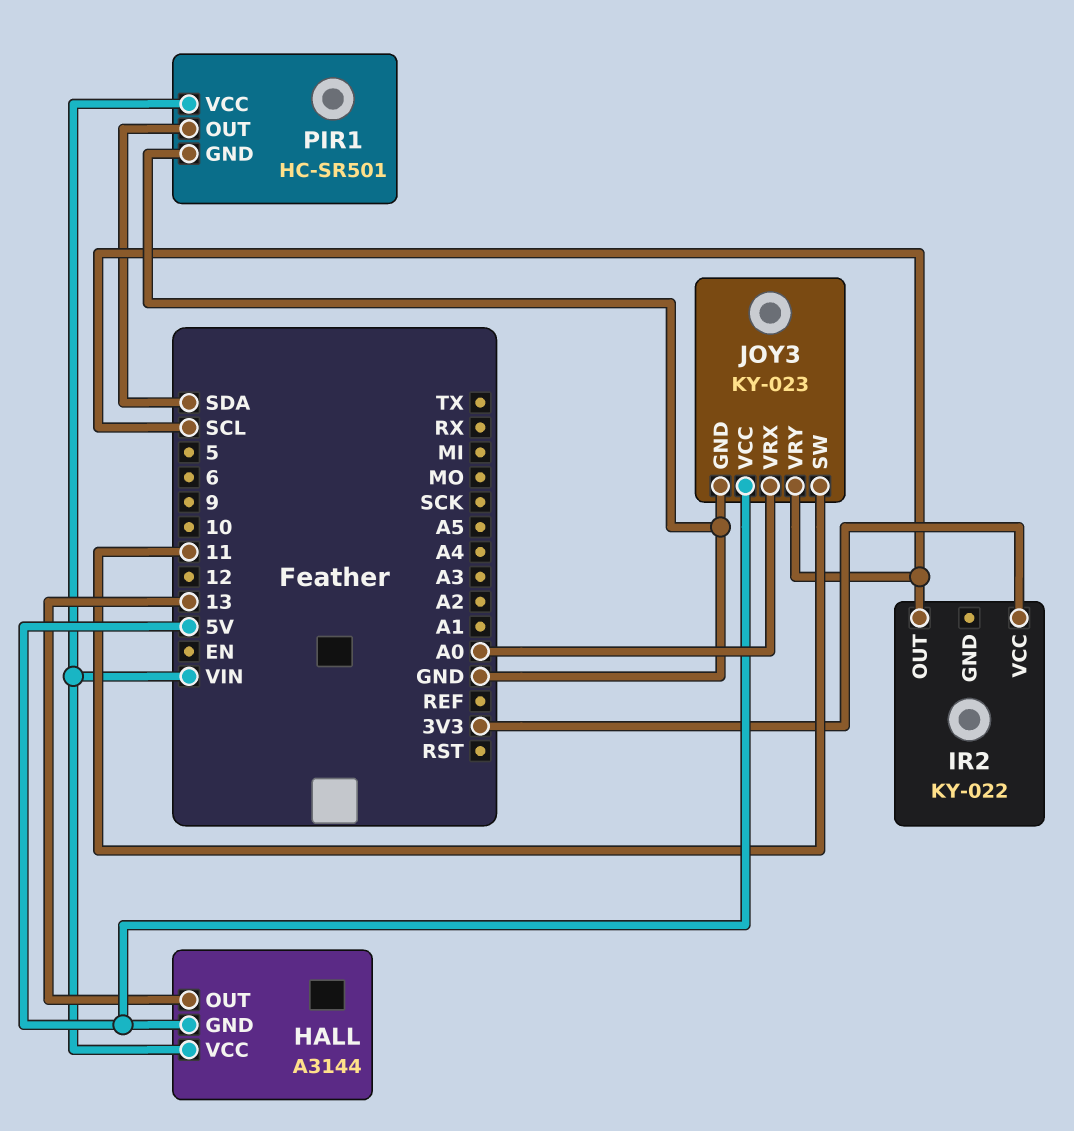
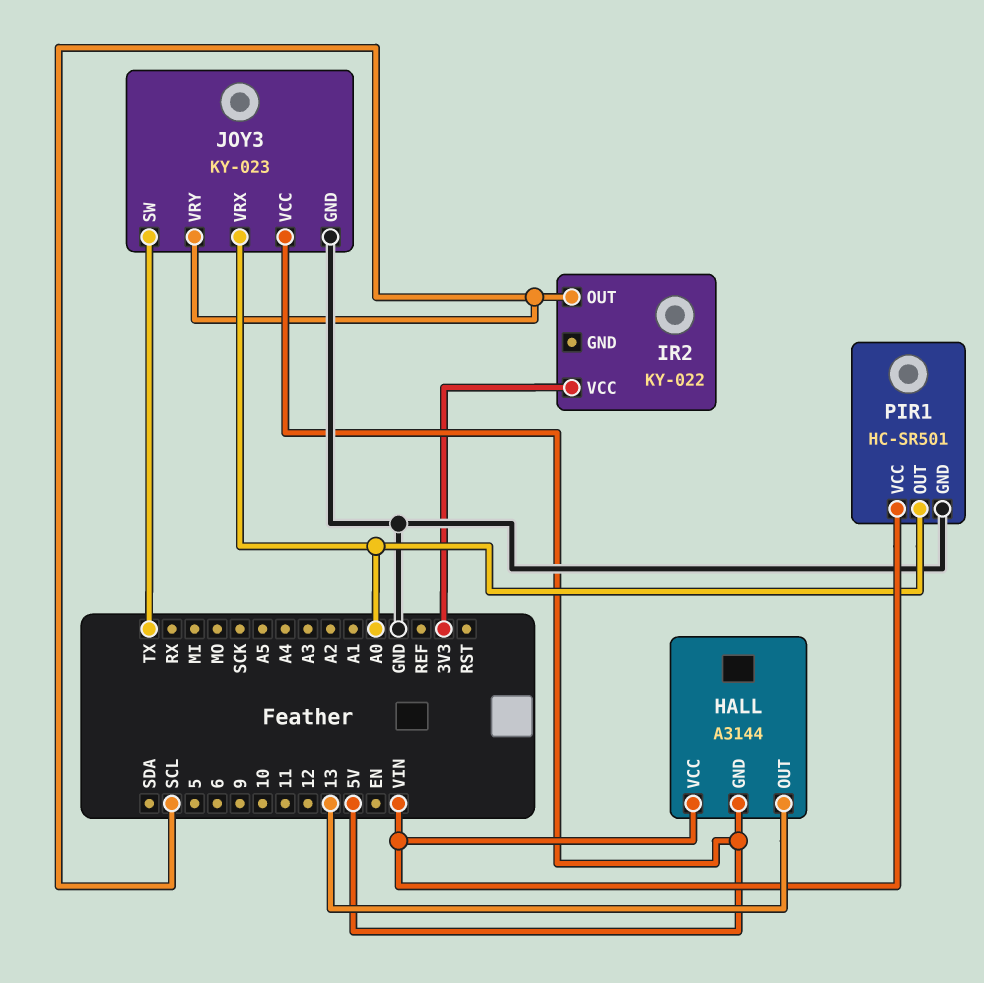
JOY3 pin SW: 11 -> TX
PIR1 pin OUT: SDA -> A0

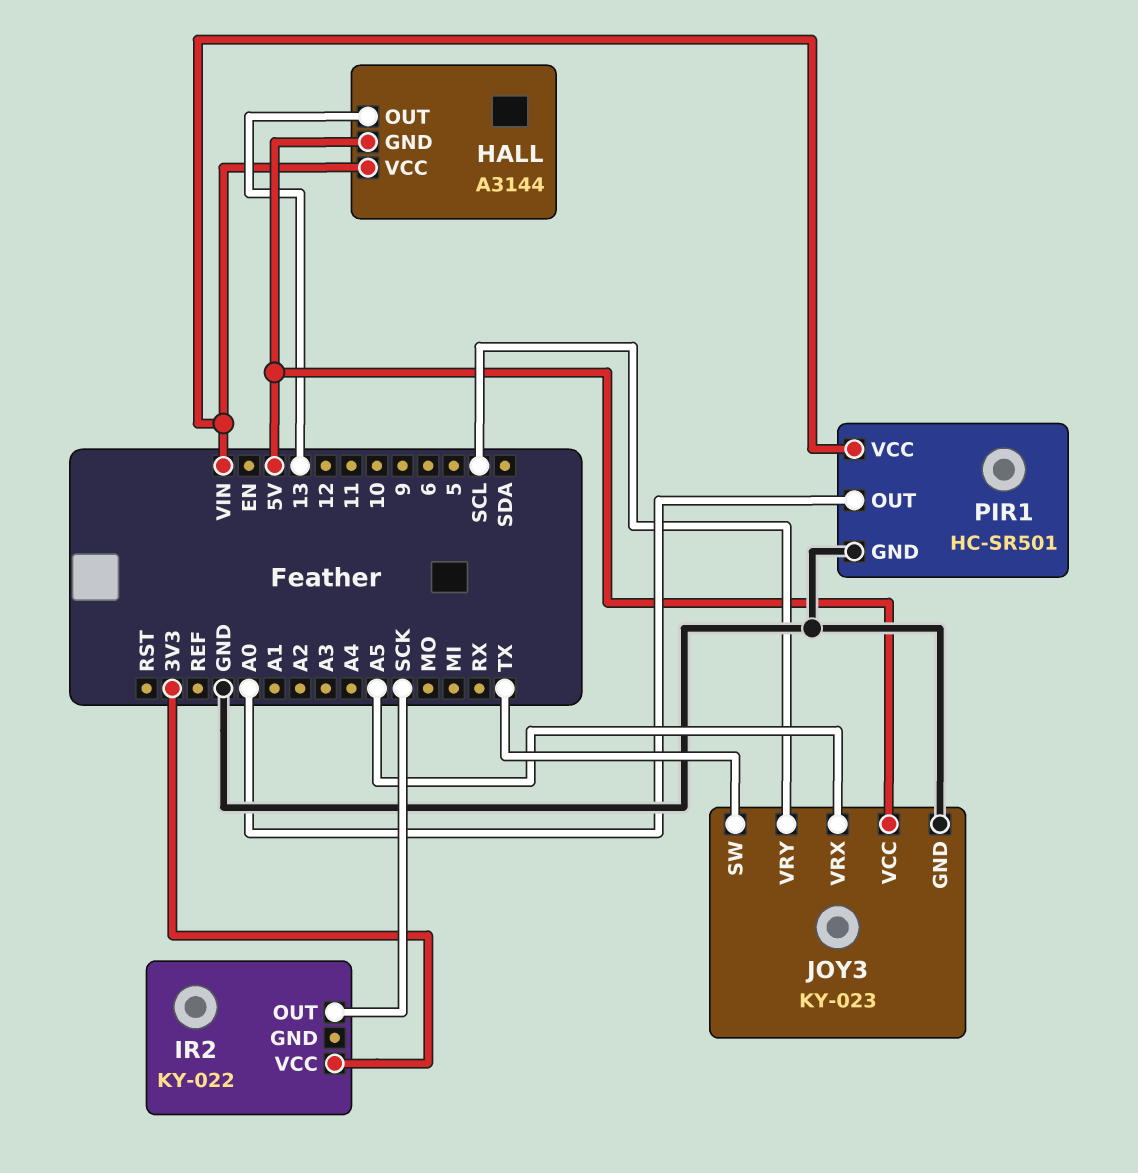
IR2 pin OUT: SCL -> SCK
JOY3 pin VRX: A0 -> A5

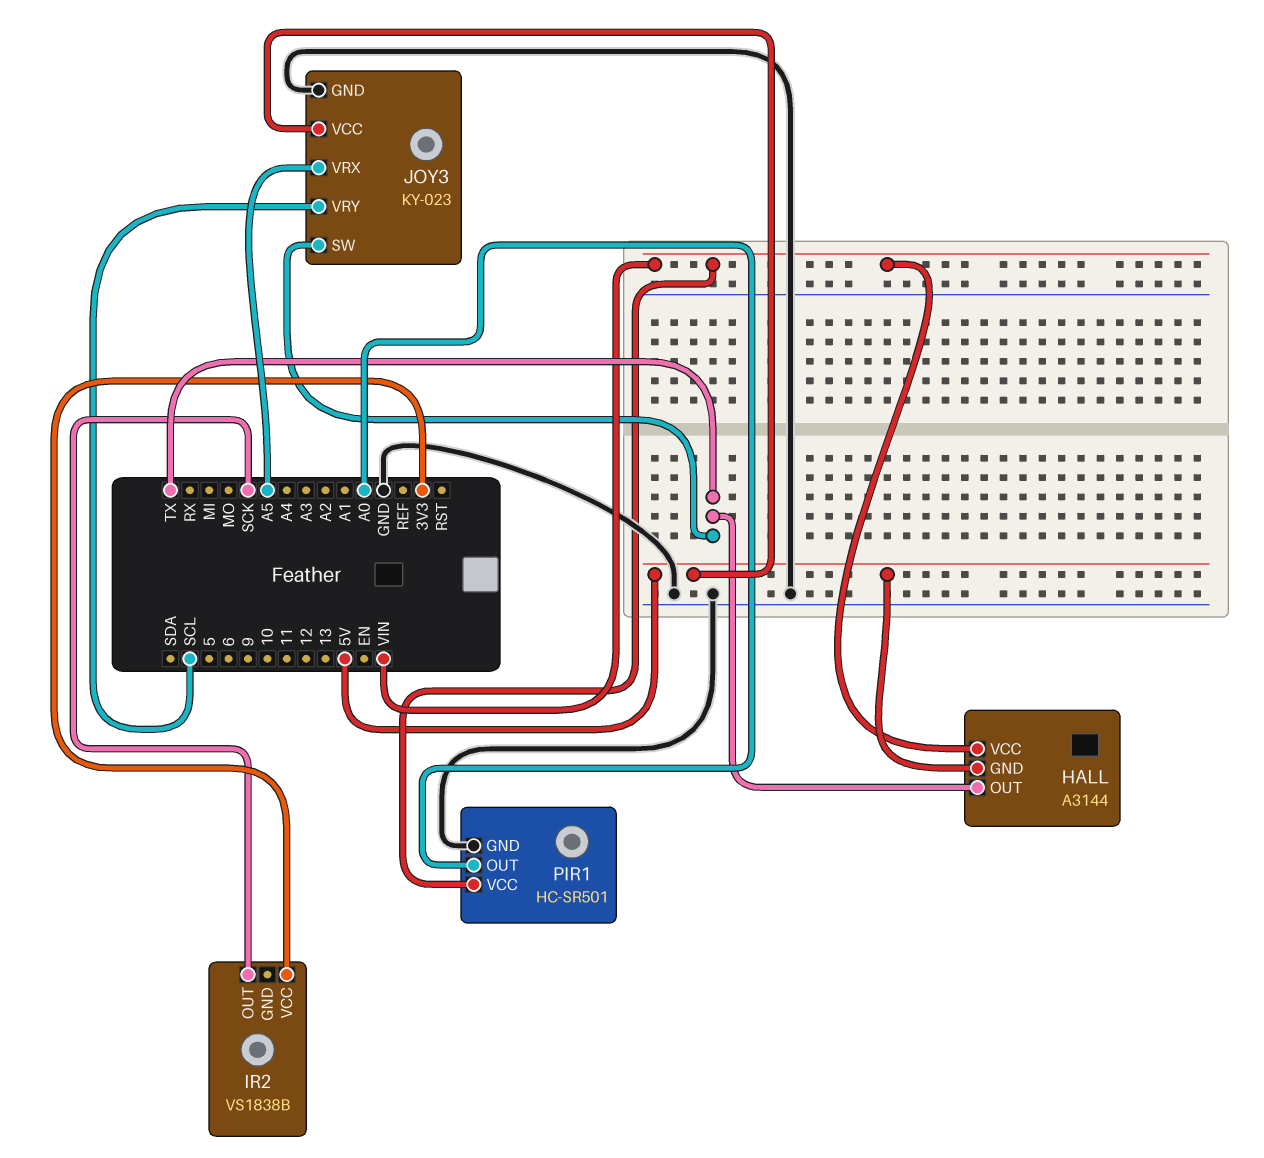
HALL pin OUT: 13 -> TX
IR2: KY-022 -> VS1838B

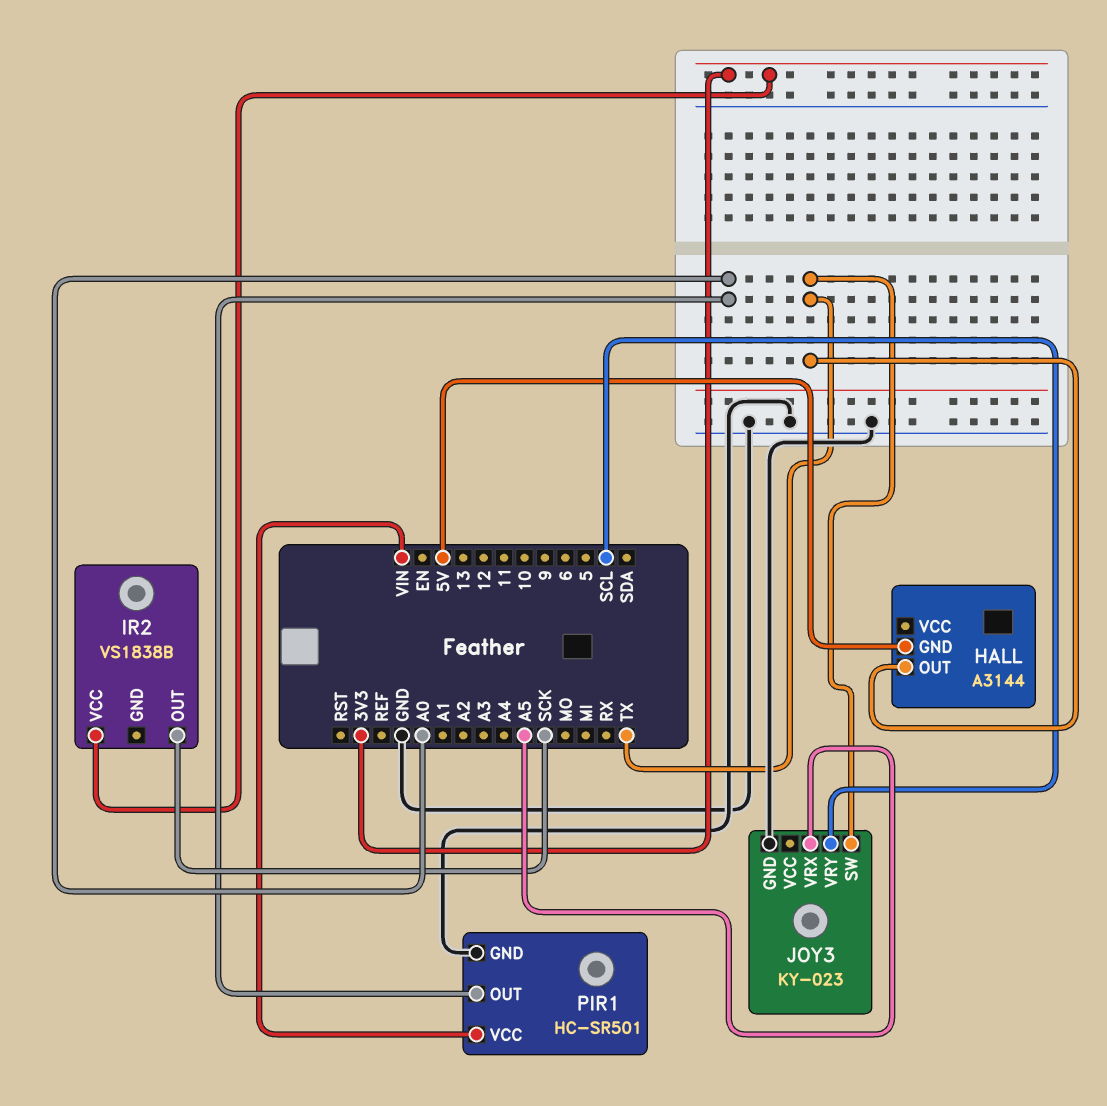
HALL pin VCC: VIN -> none
JOY3 pin VCC: 5V -> none

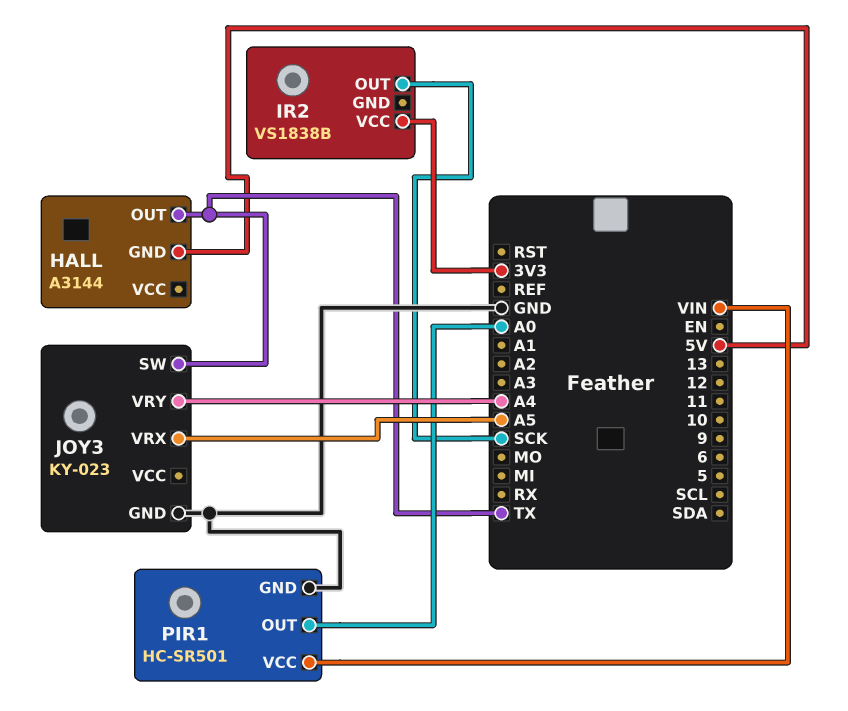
JOY3 pin VRY: SCL -> A4

